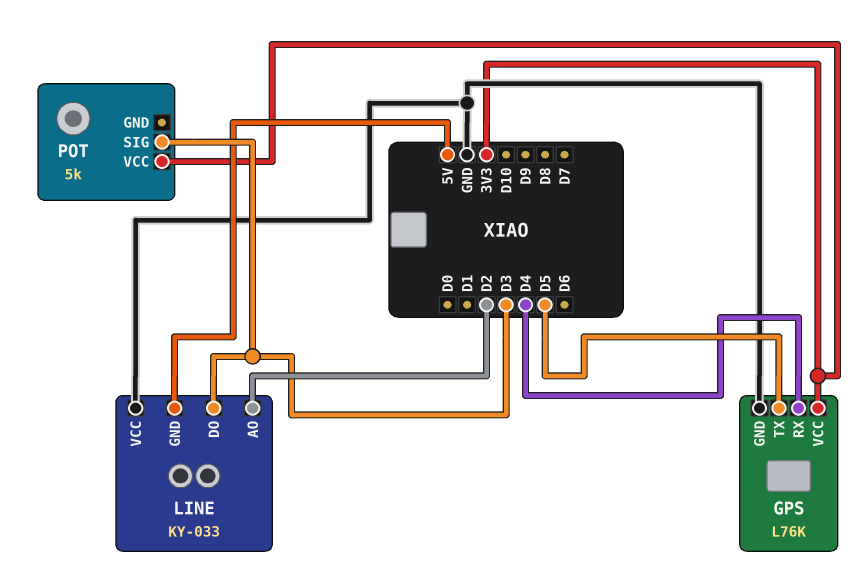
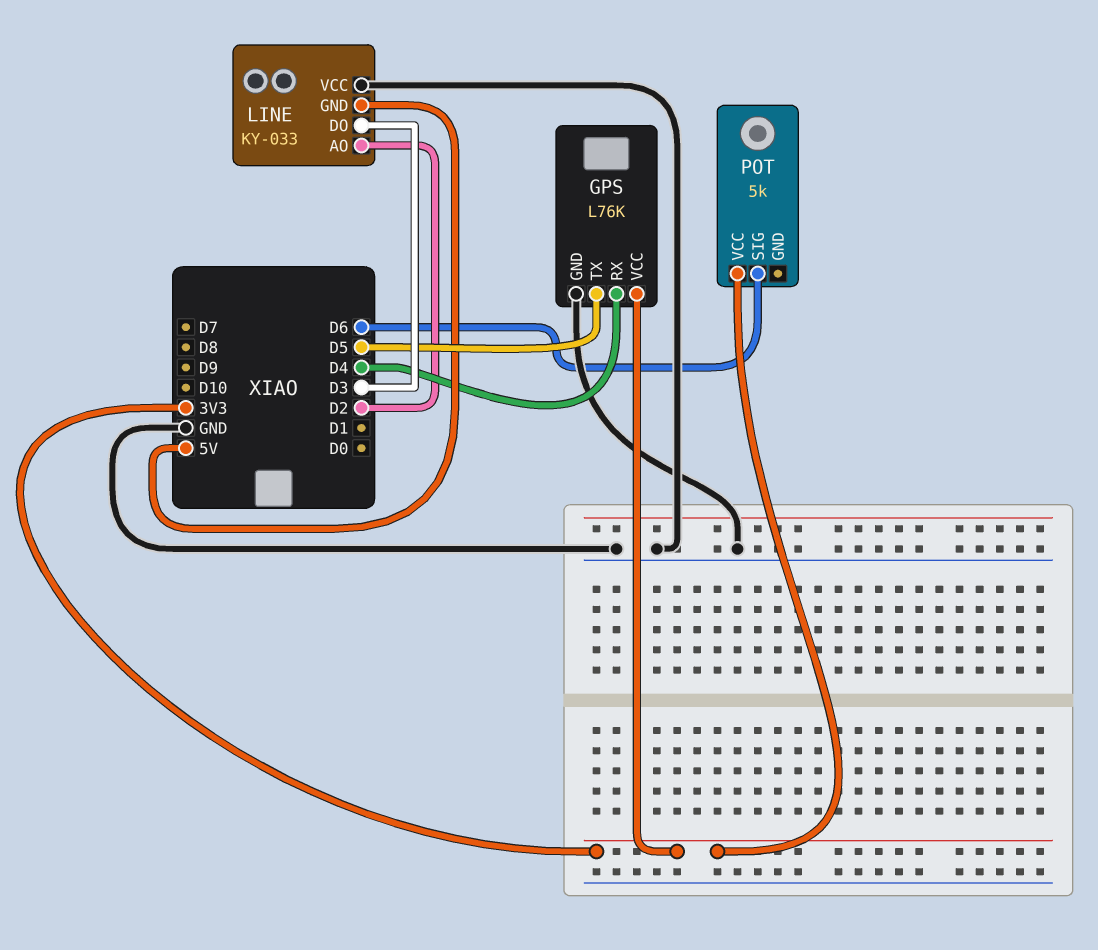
POT pin SIG: D3 -> D6

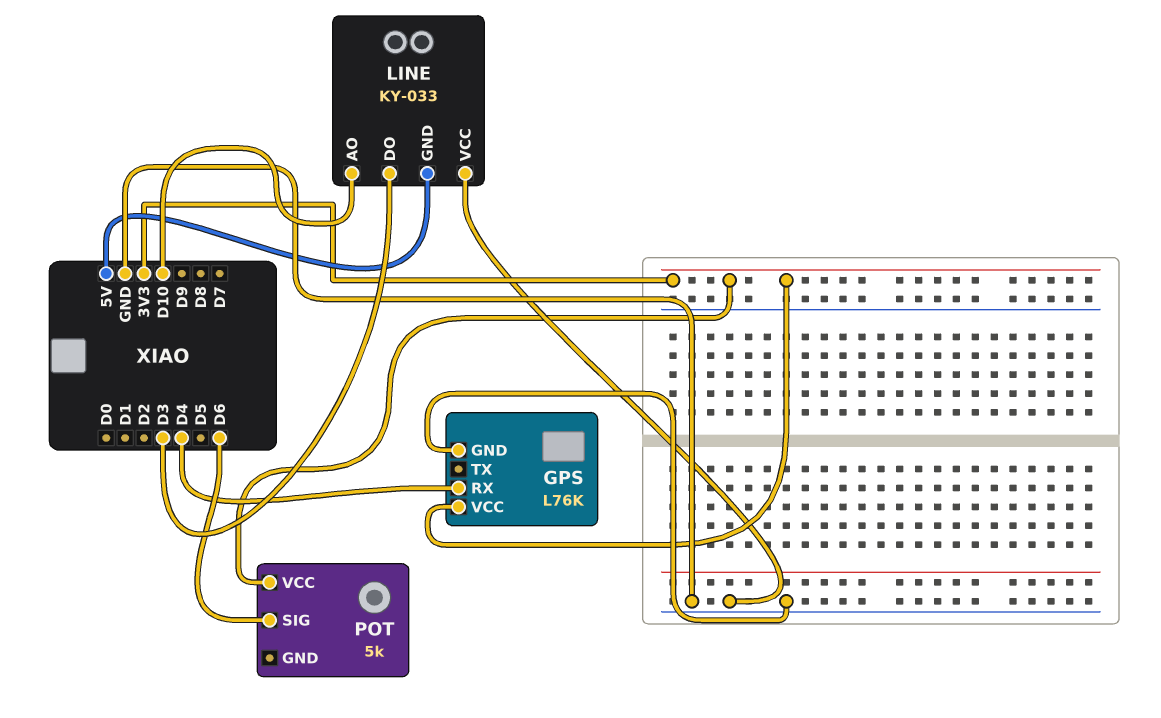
GPS pin TX: D5 -> none
LINE pin AO: D2 -> D10

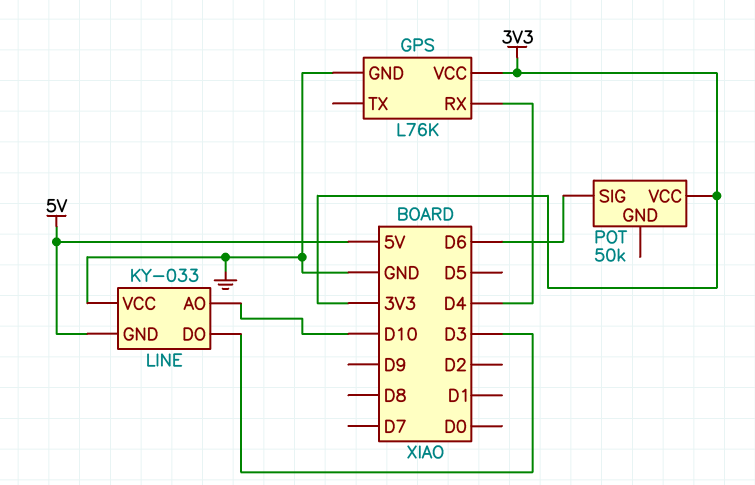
POT: 5k -> 50k

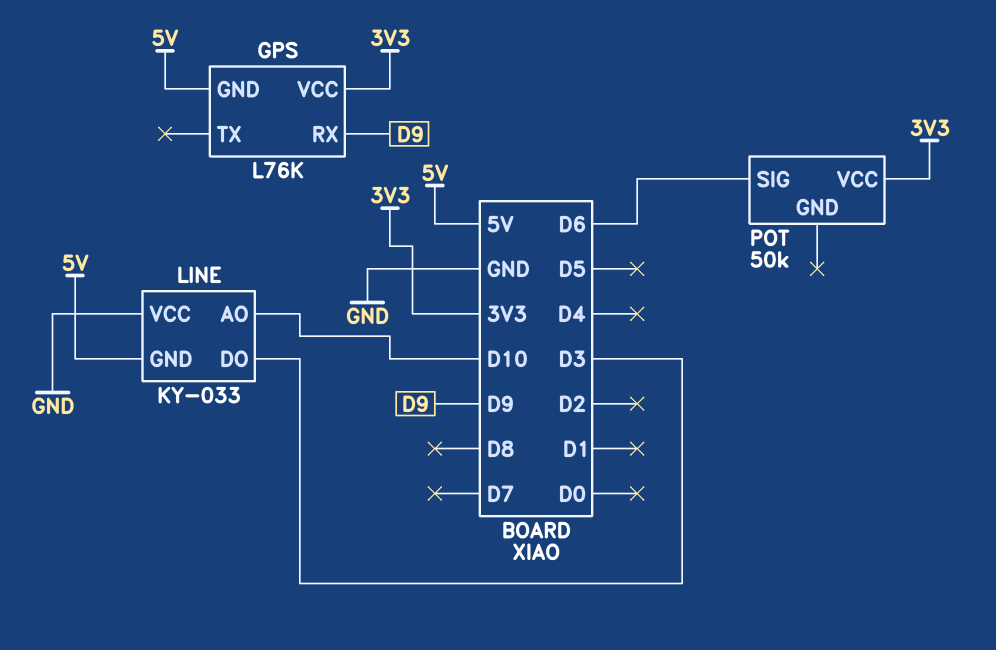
GPS pin GND: GND -> 5V
GPS pin RX: D4 -> D9

